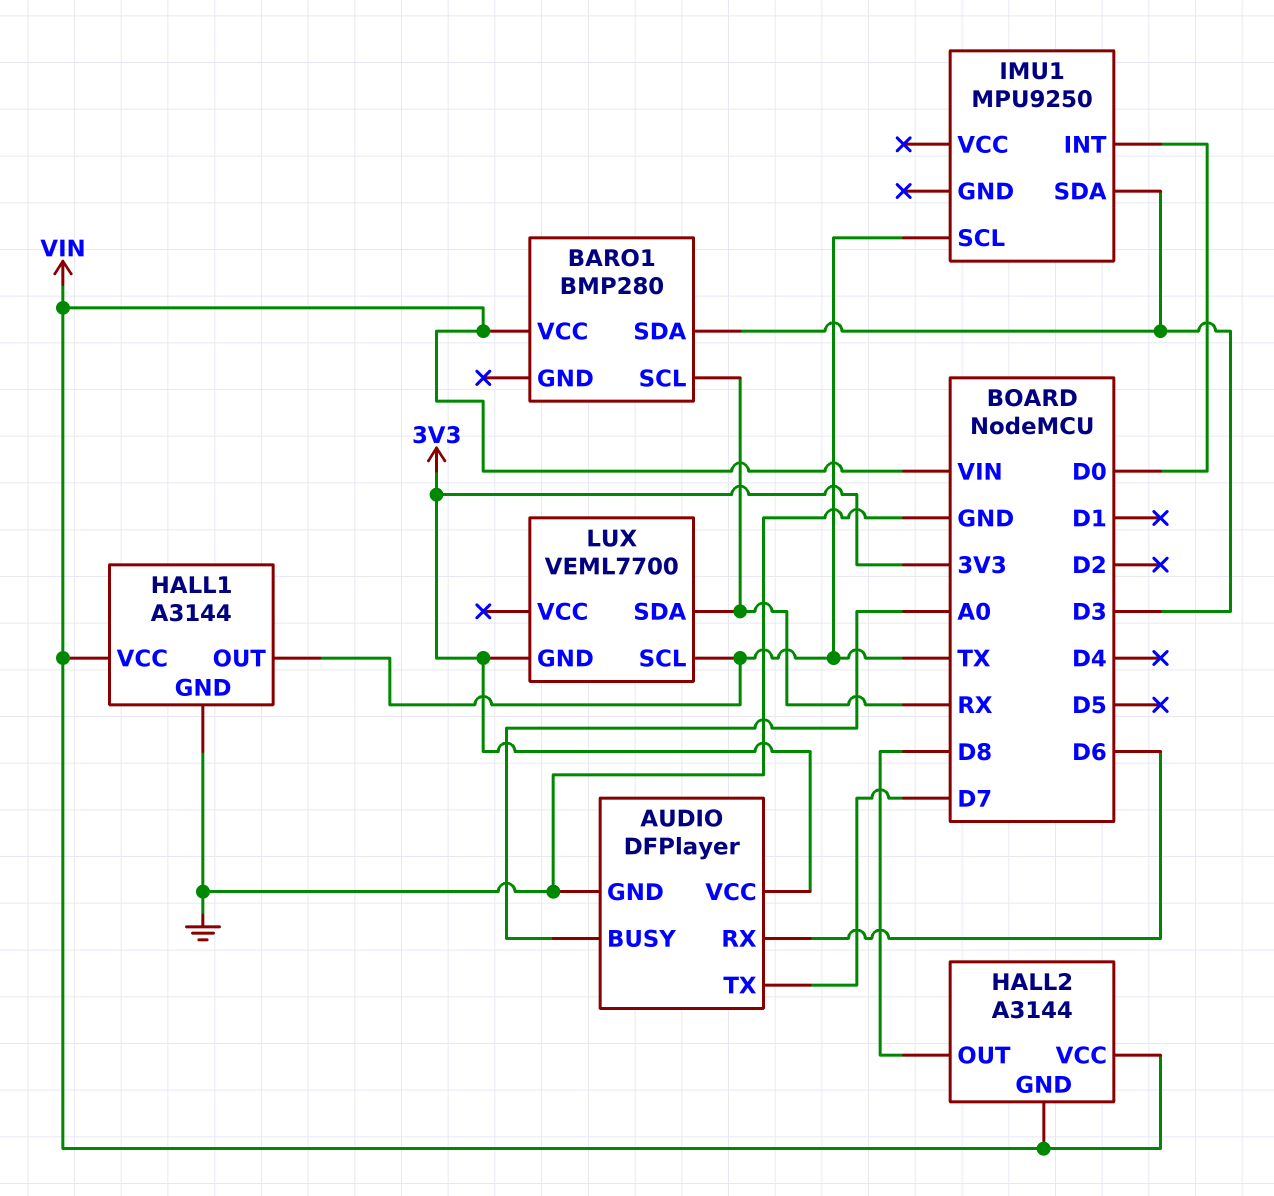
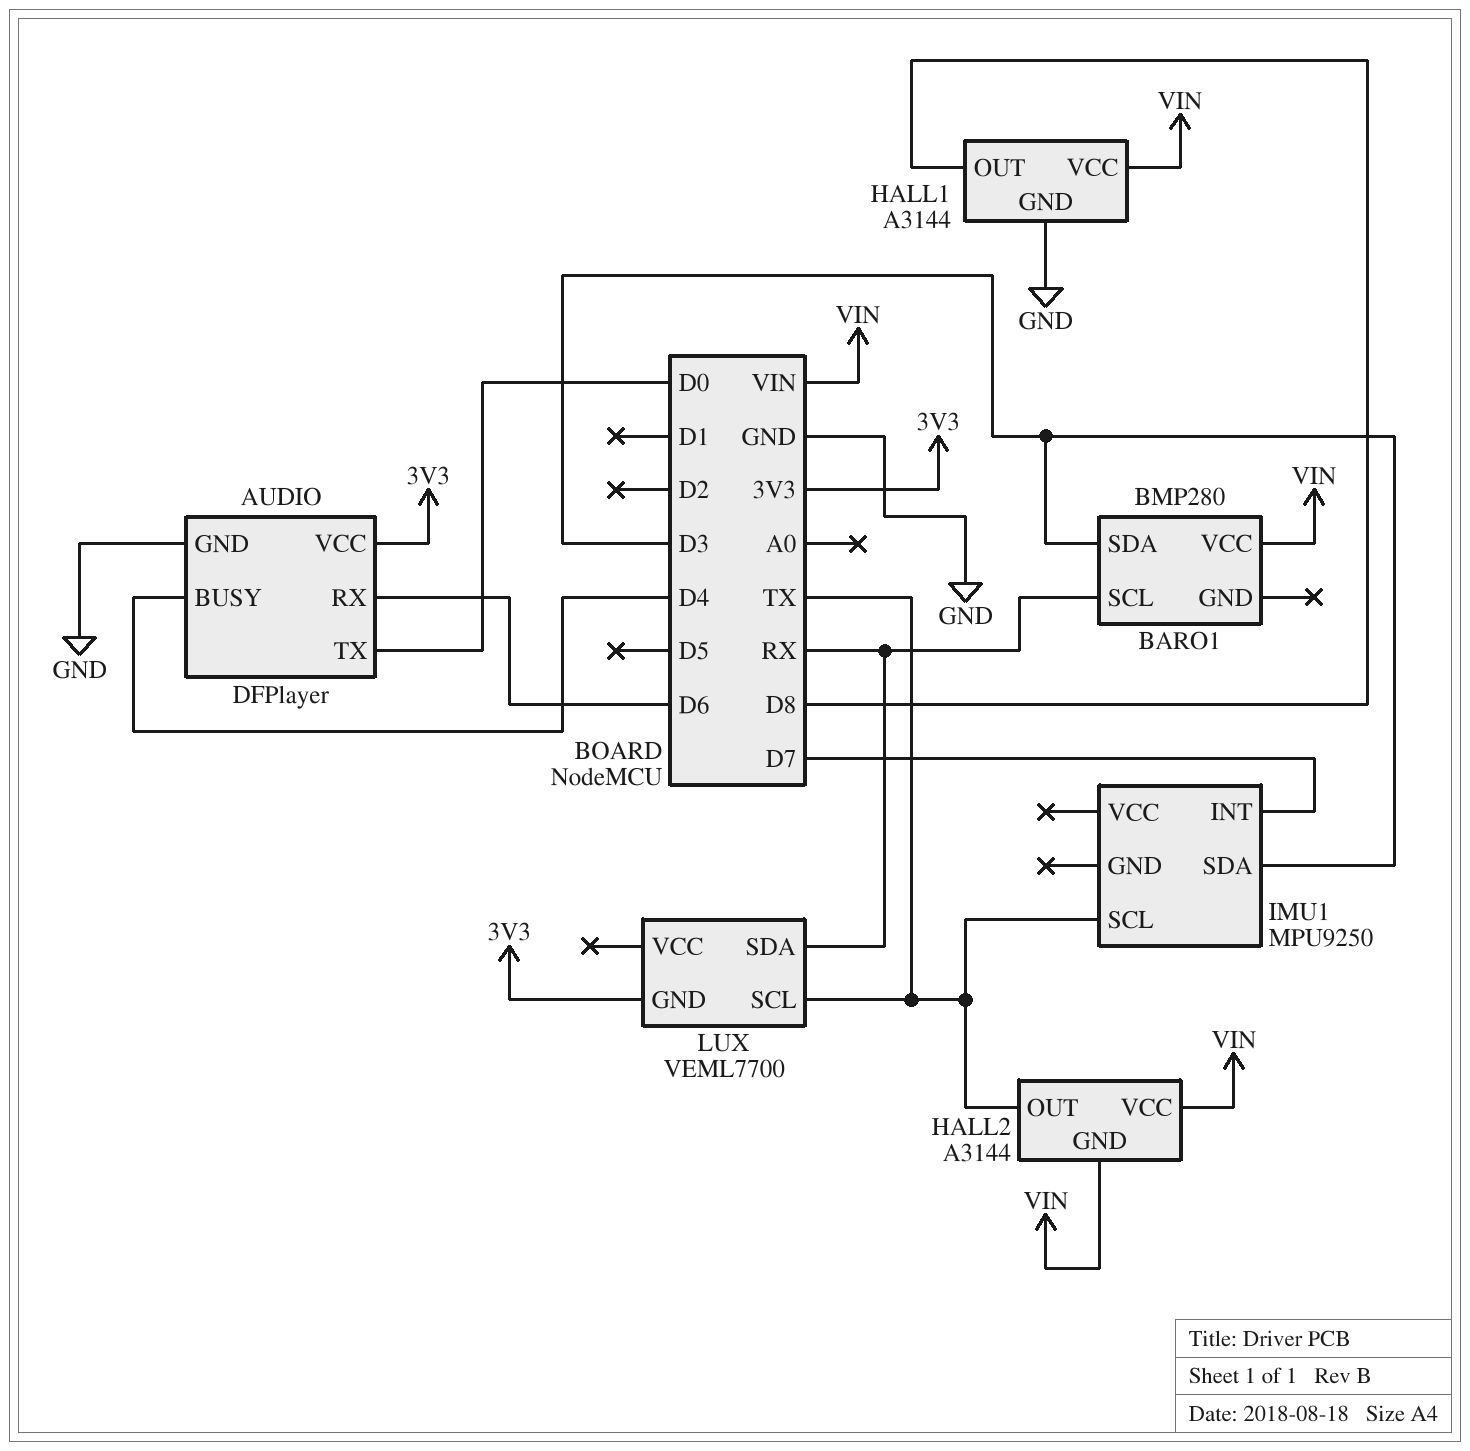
AUDIO pin BUSY: A0 -> D4
AUDIO pin TX: D7 -> D0
HALL1 pin OUT: TX -> D8
HALL2 pin OUT: D8 -> TX
IMU1 pin INT: D0 -> D7

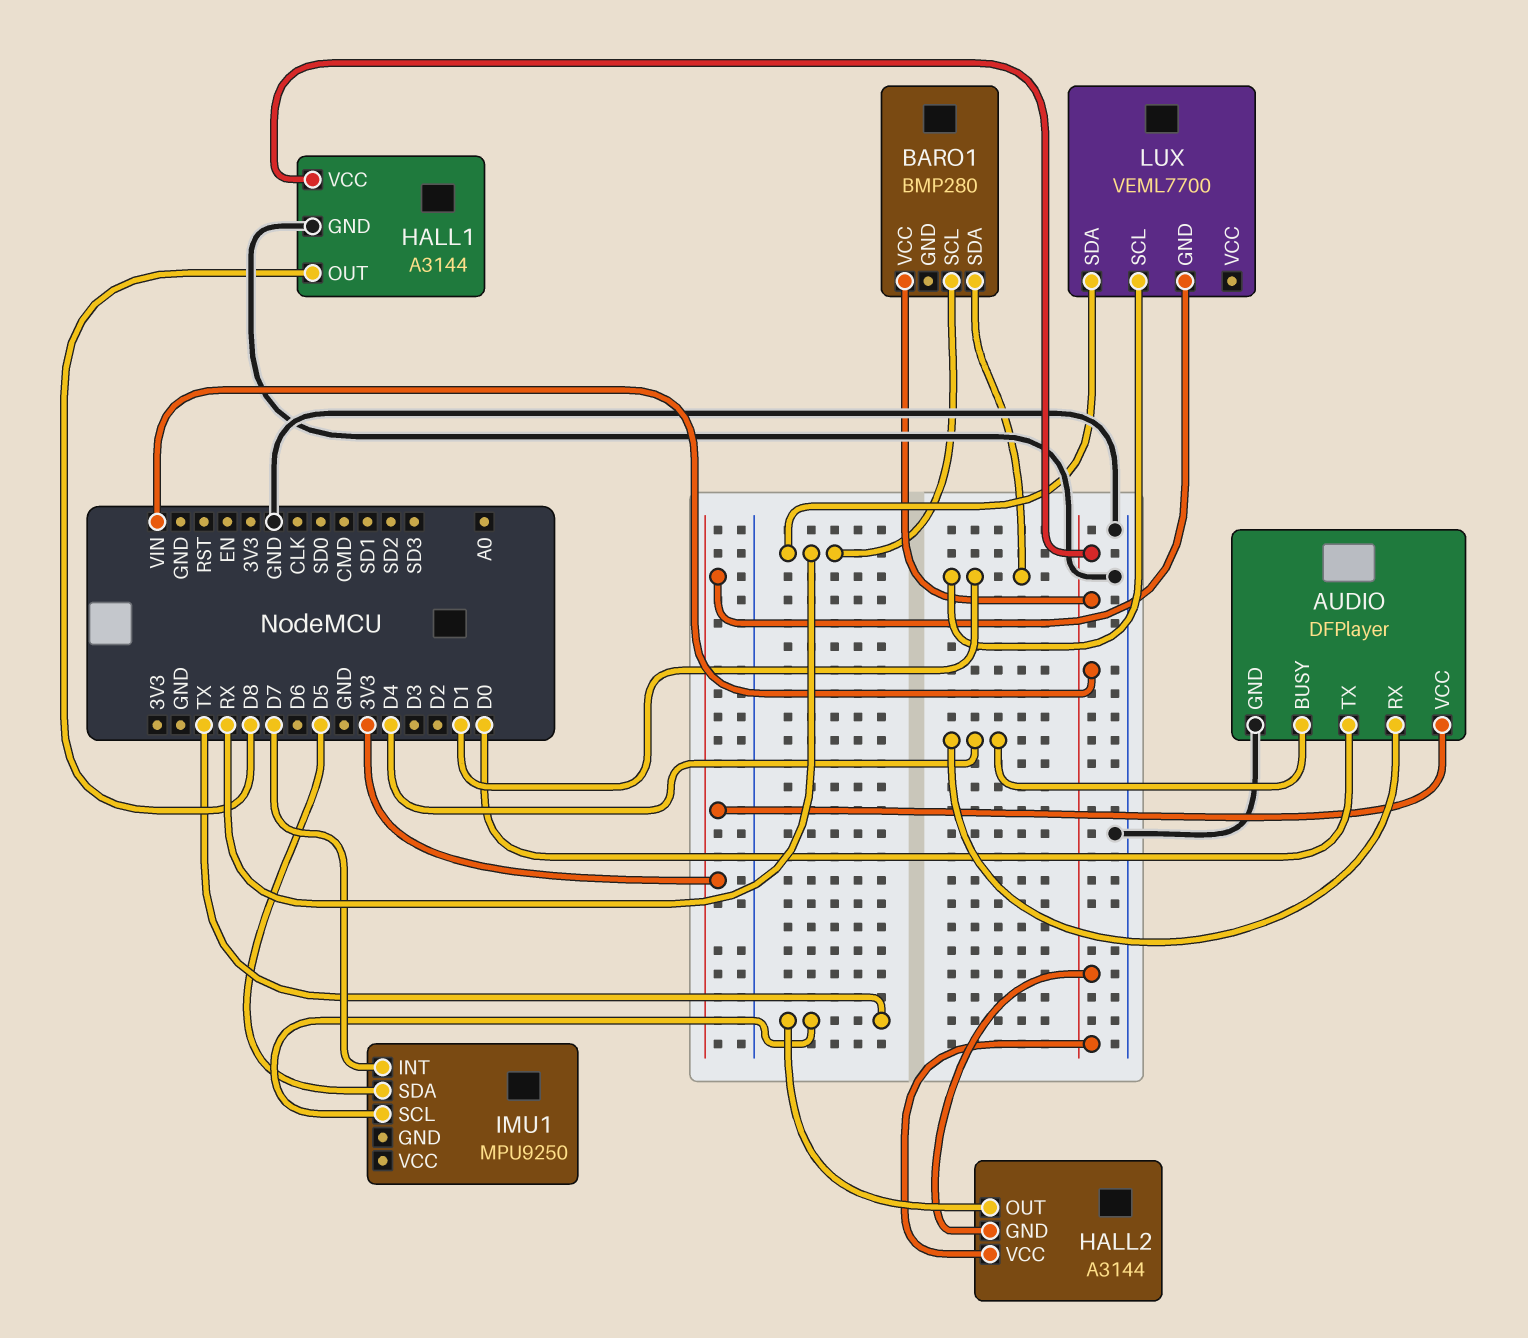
AUDIO pin RX: D6 -> D4
BARO1 pin SDA: D3 -> D1
IMU1 pin SDA: D3 -> D5
LUX pin SCL: TX -> D1

